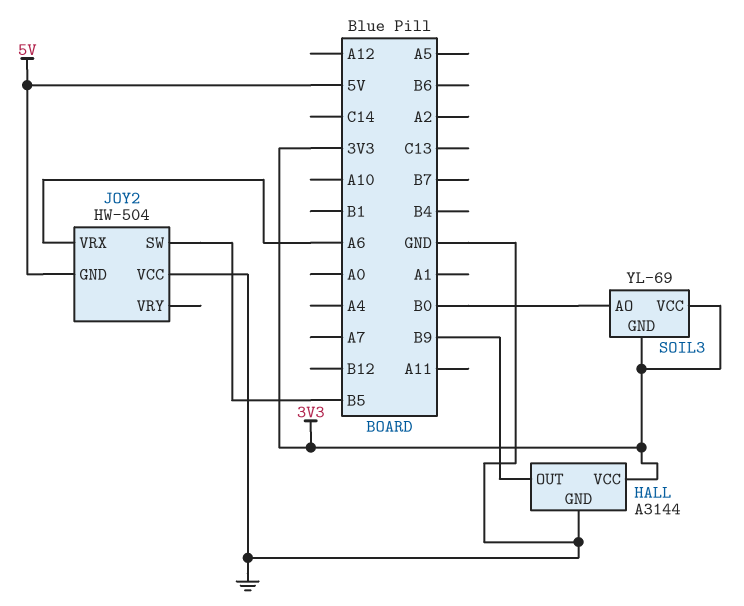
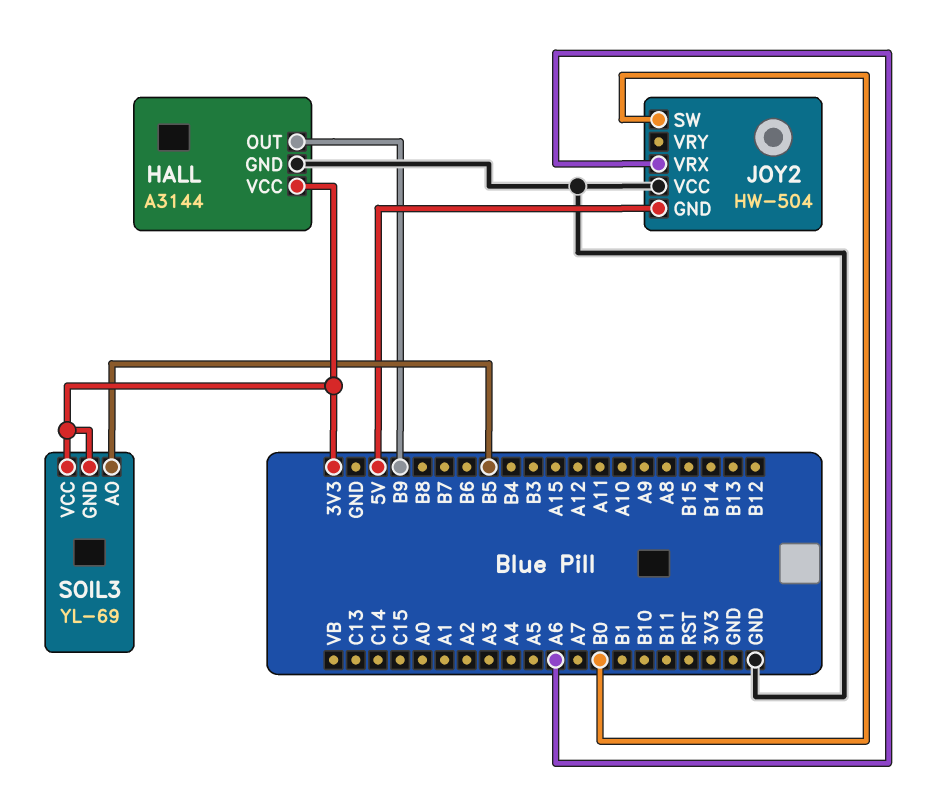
JOY2 pin SW: B5 -> B0
SOIL3 pin AO: B0 -> B5

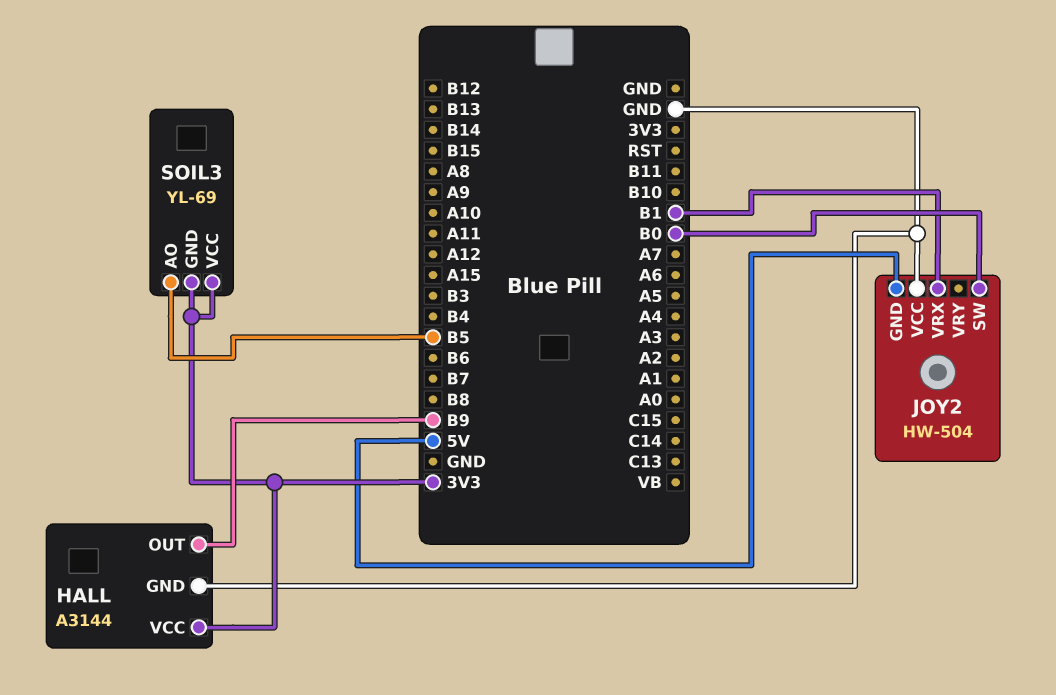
JOY2 pin VRX: A6 -> B1

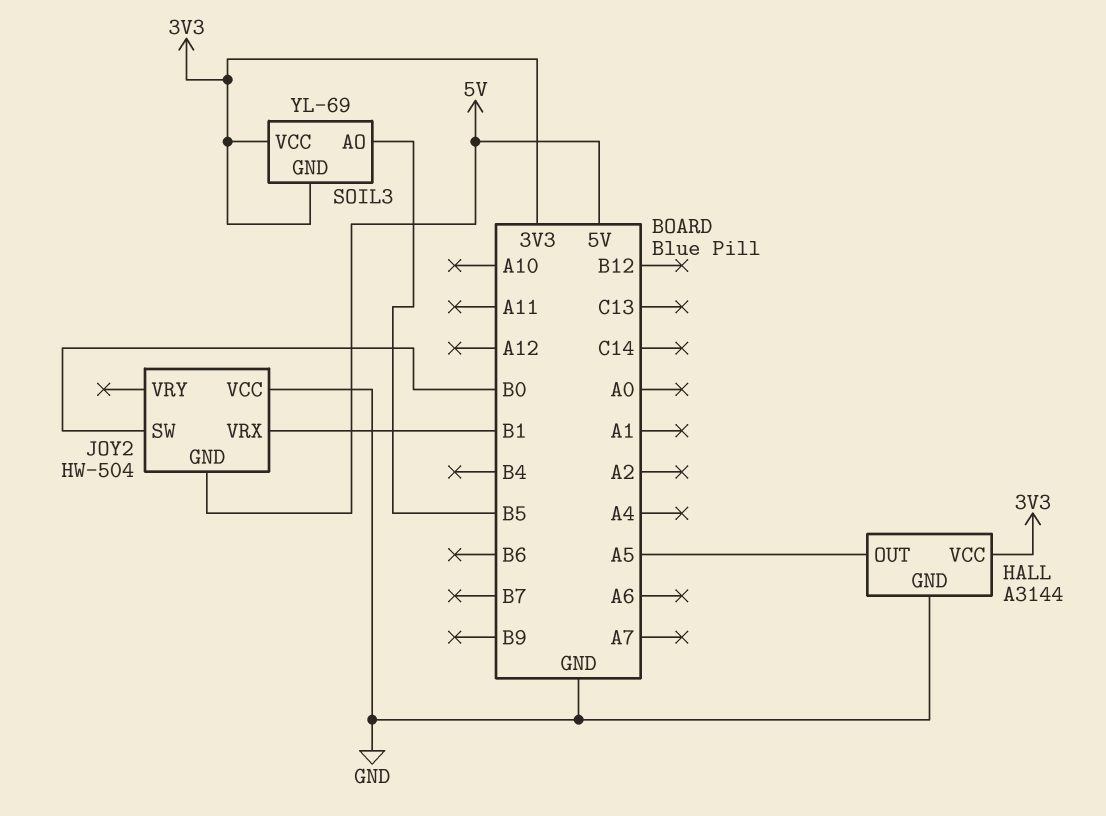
HALL pin OUT: B9 -> A5

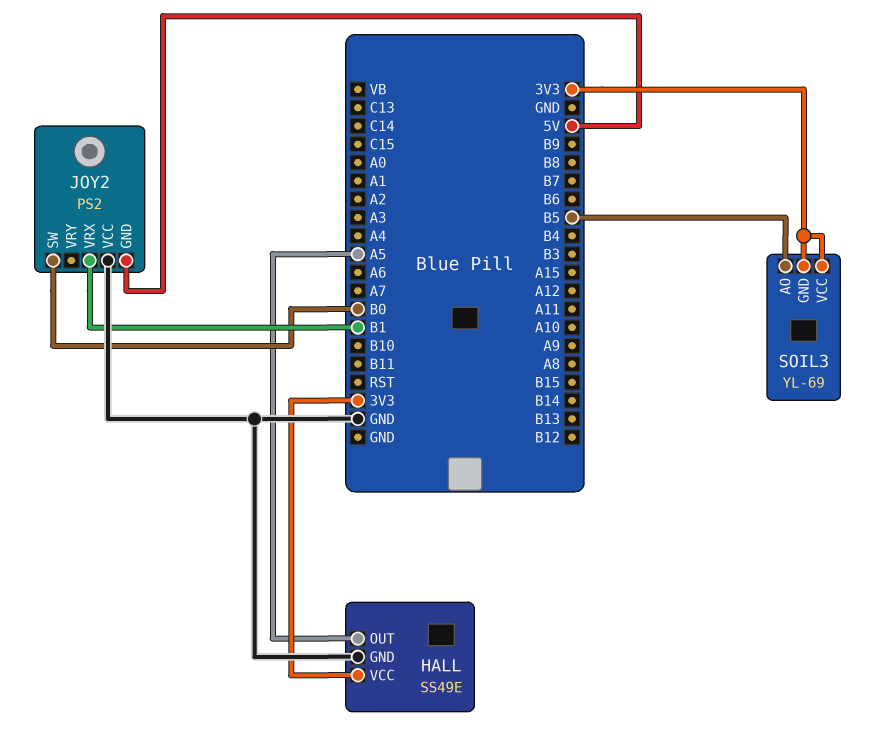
HALL: A3144 -> SS49E
JOY2: HW-504 -> PS2

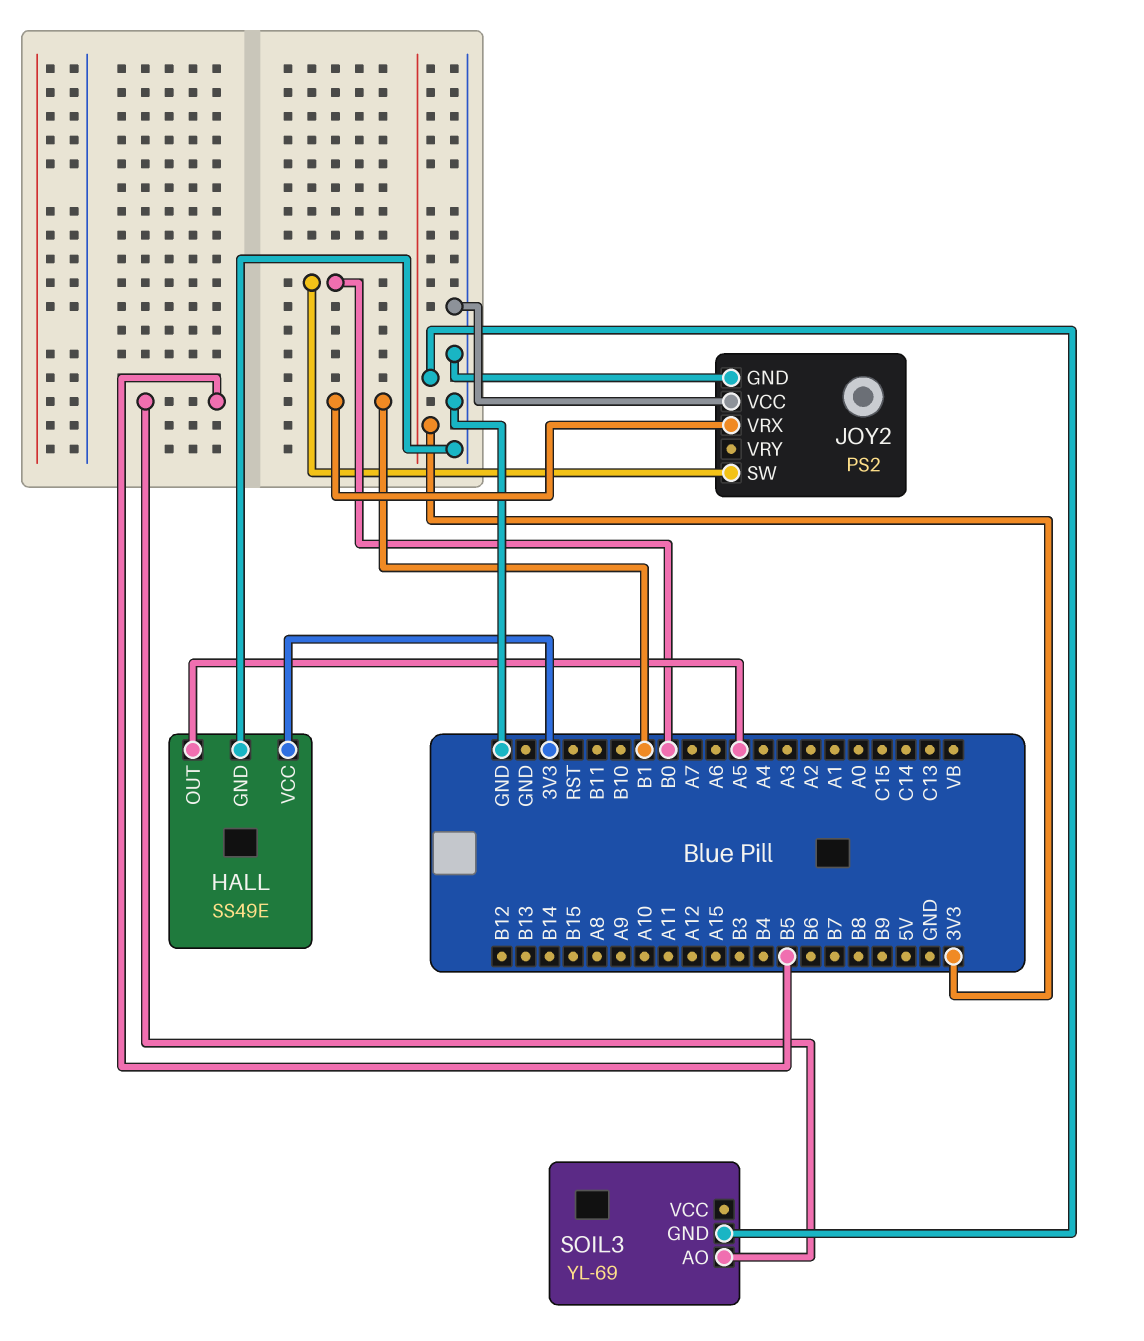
JOY2 pin GND: 5V -> GND
SOIL3 pin VCC: 3V3 -> none

